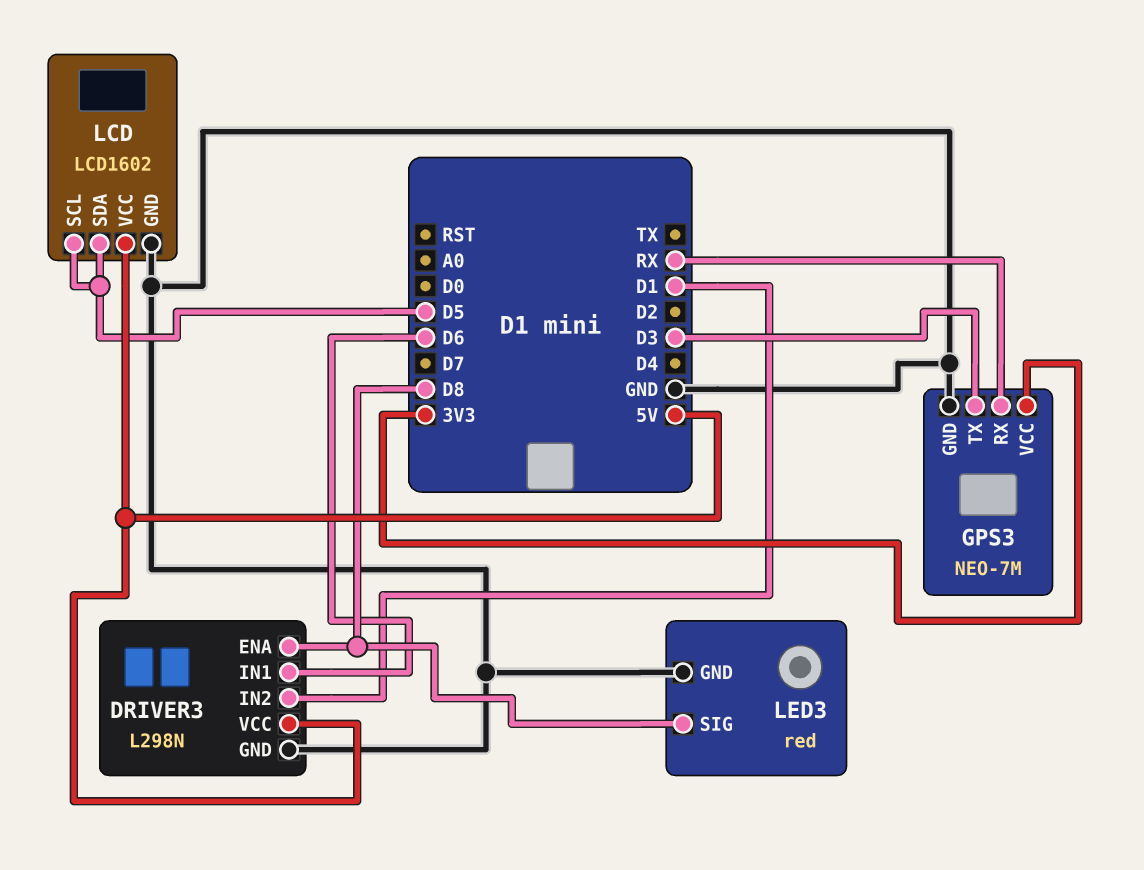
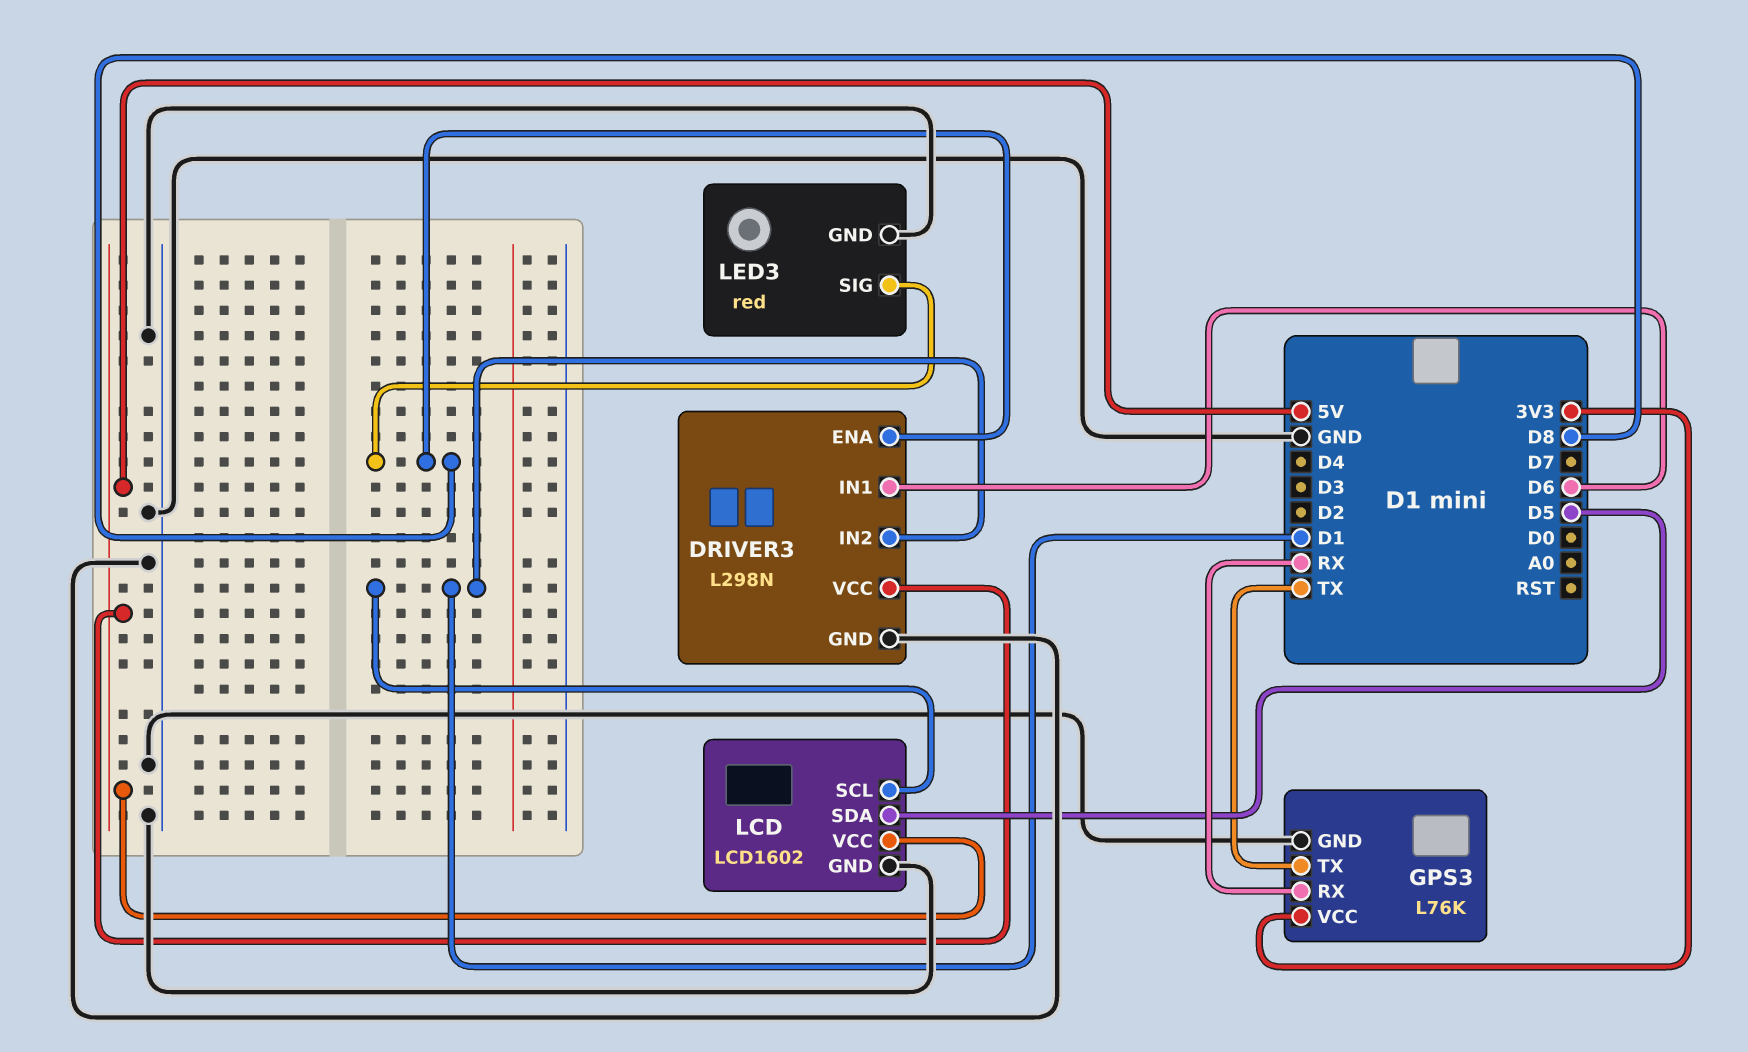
GPS3: NEO-7M -> L76K
GPS3 pin TX: D3 -> TX
LCD pin SCL: D5 -> D1

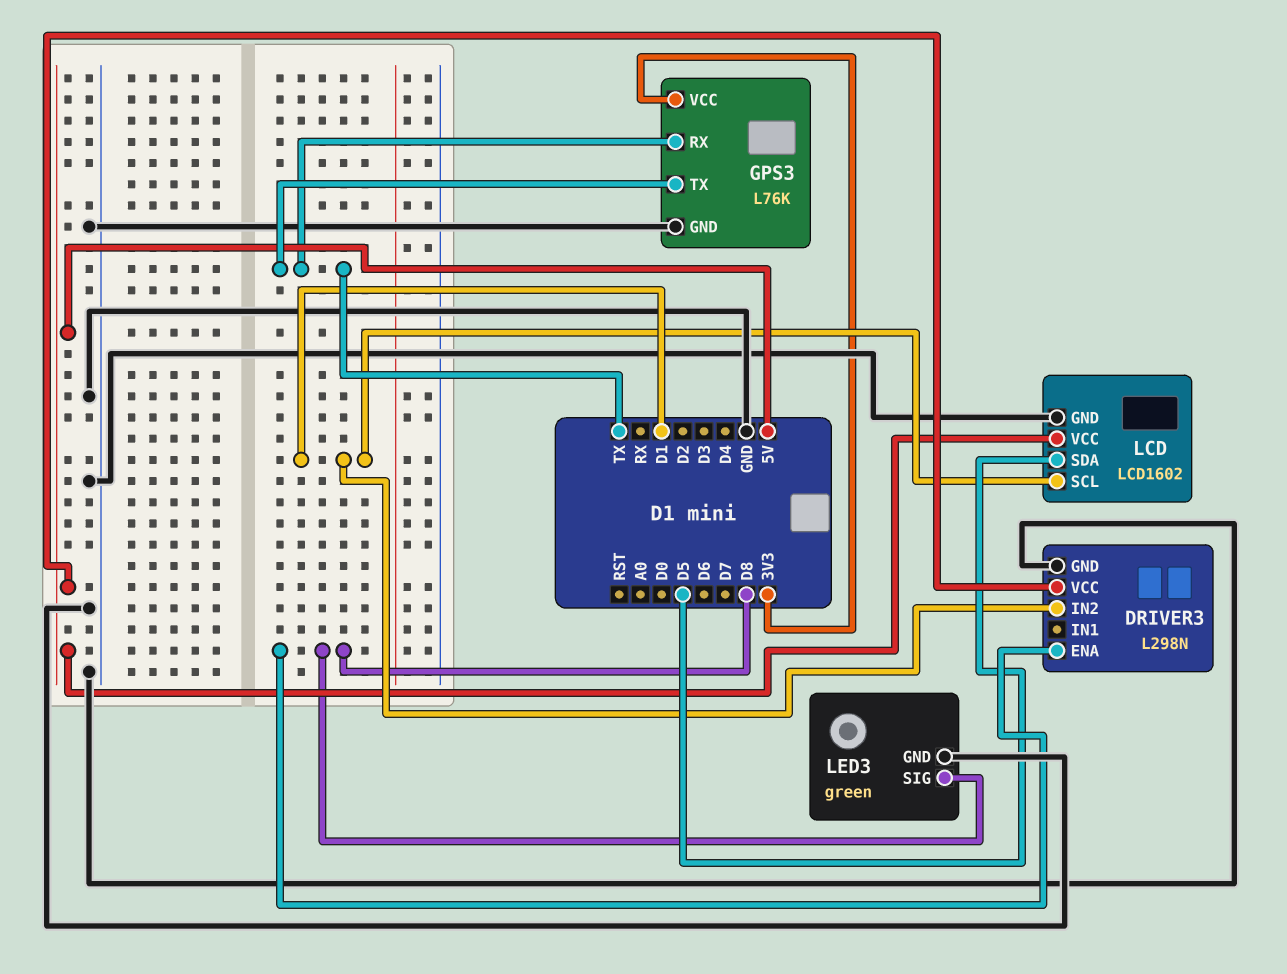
DRIVER3 pin IN1: D6 -> none
GPS3 pin RX: RX -> TX
LED3: red -> green

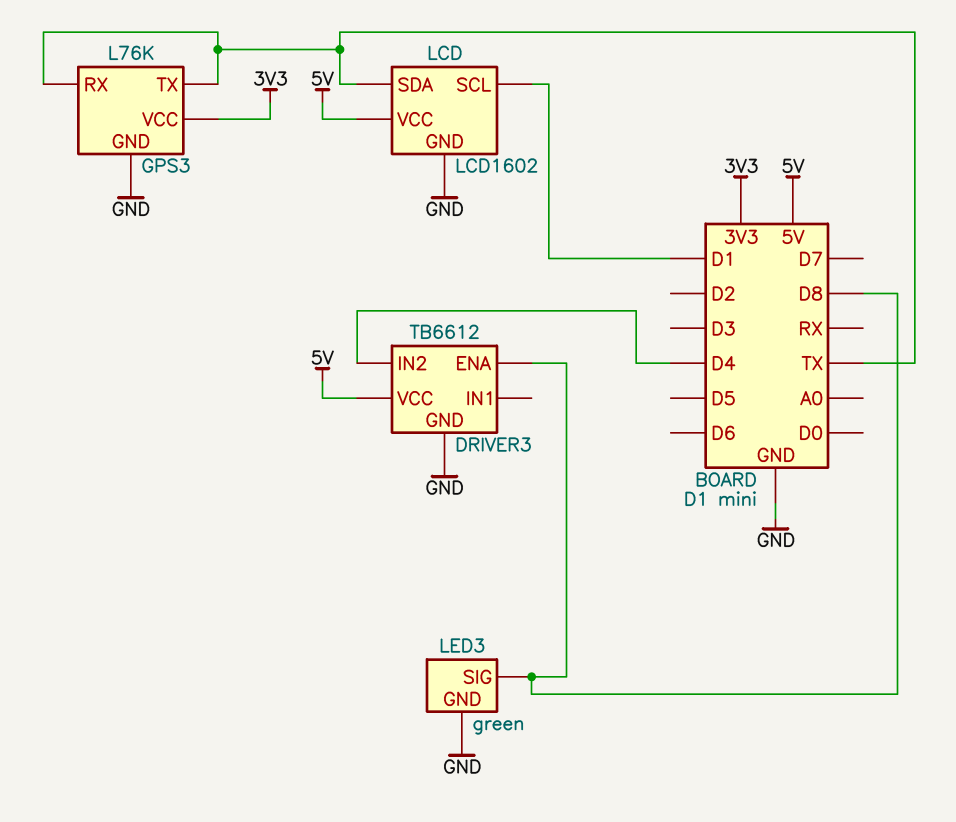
DRIVER3: L298N -> TB6612
DRIVER3 pin IN2: D1 -> D4
LCD pin SDA: D5 -> TX

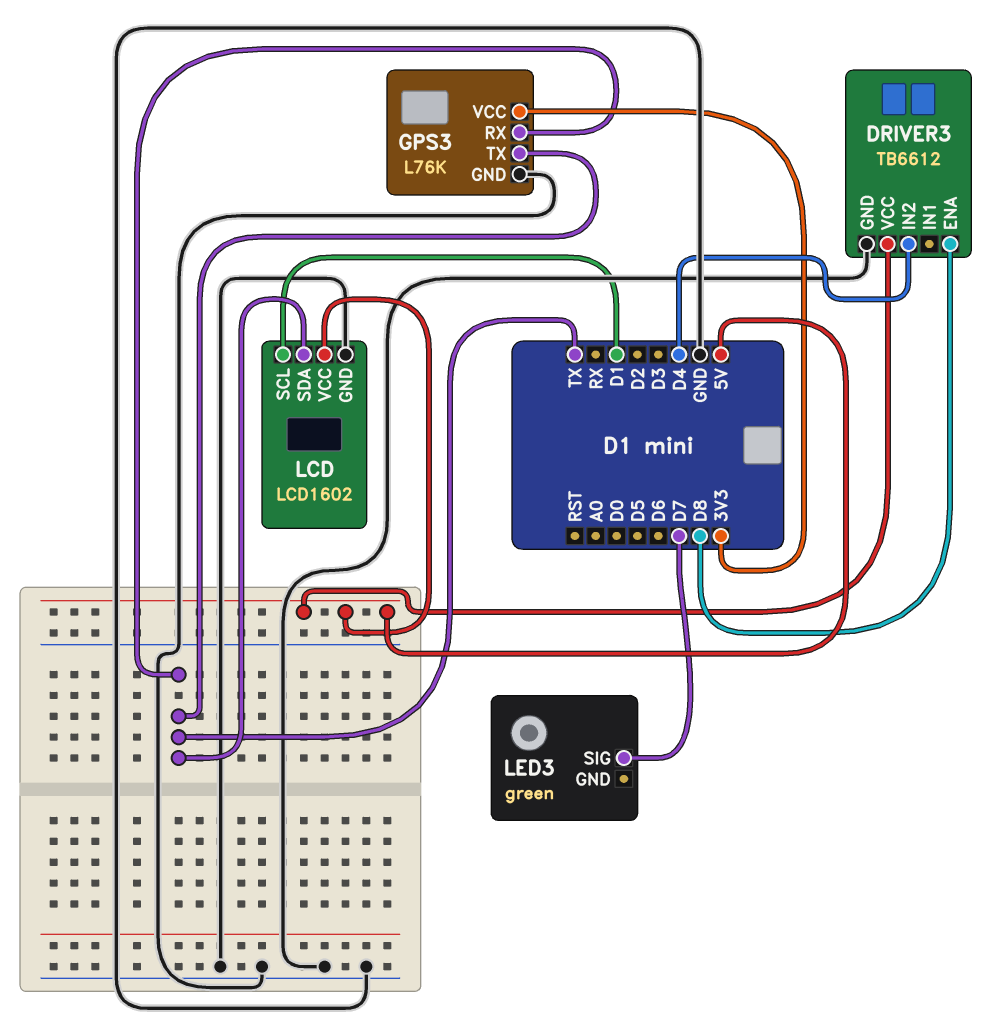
LED3 pin GND: GND -> none
LED3 pin SIG: D8 -> D7

